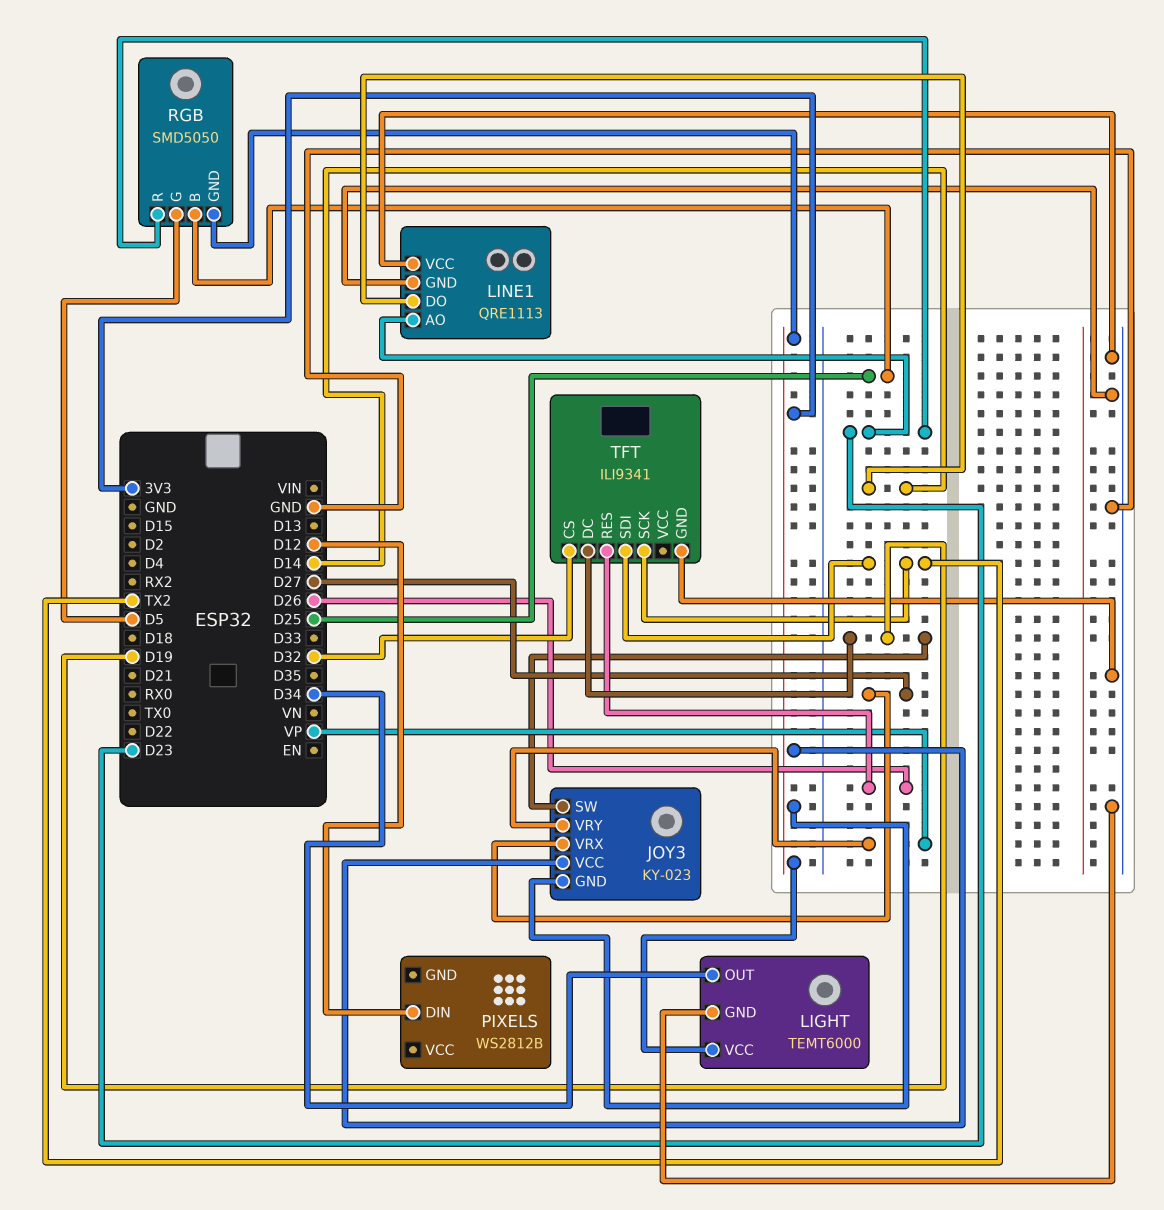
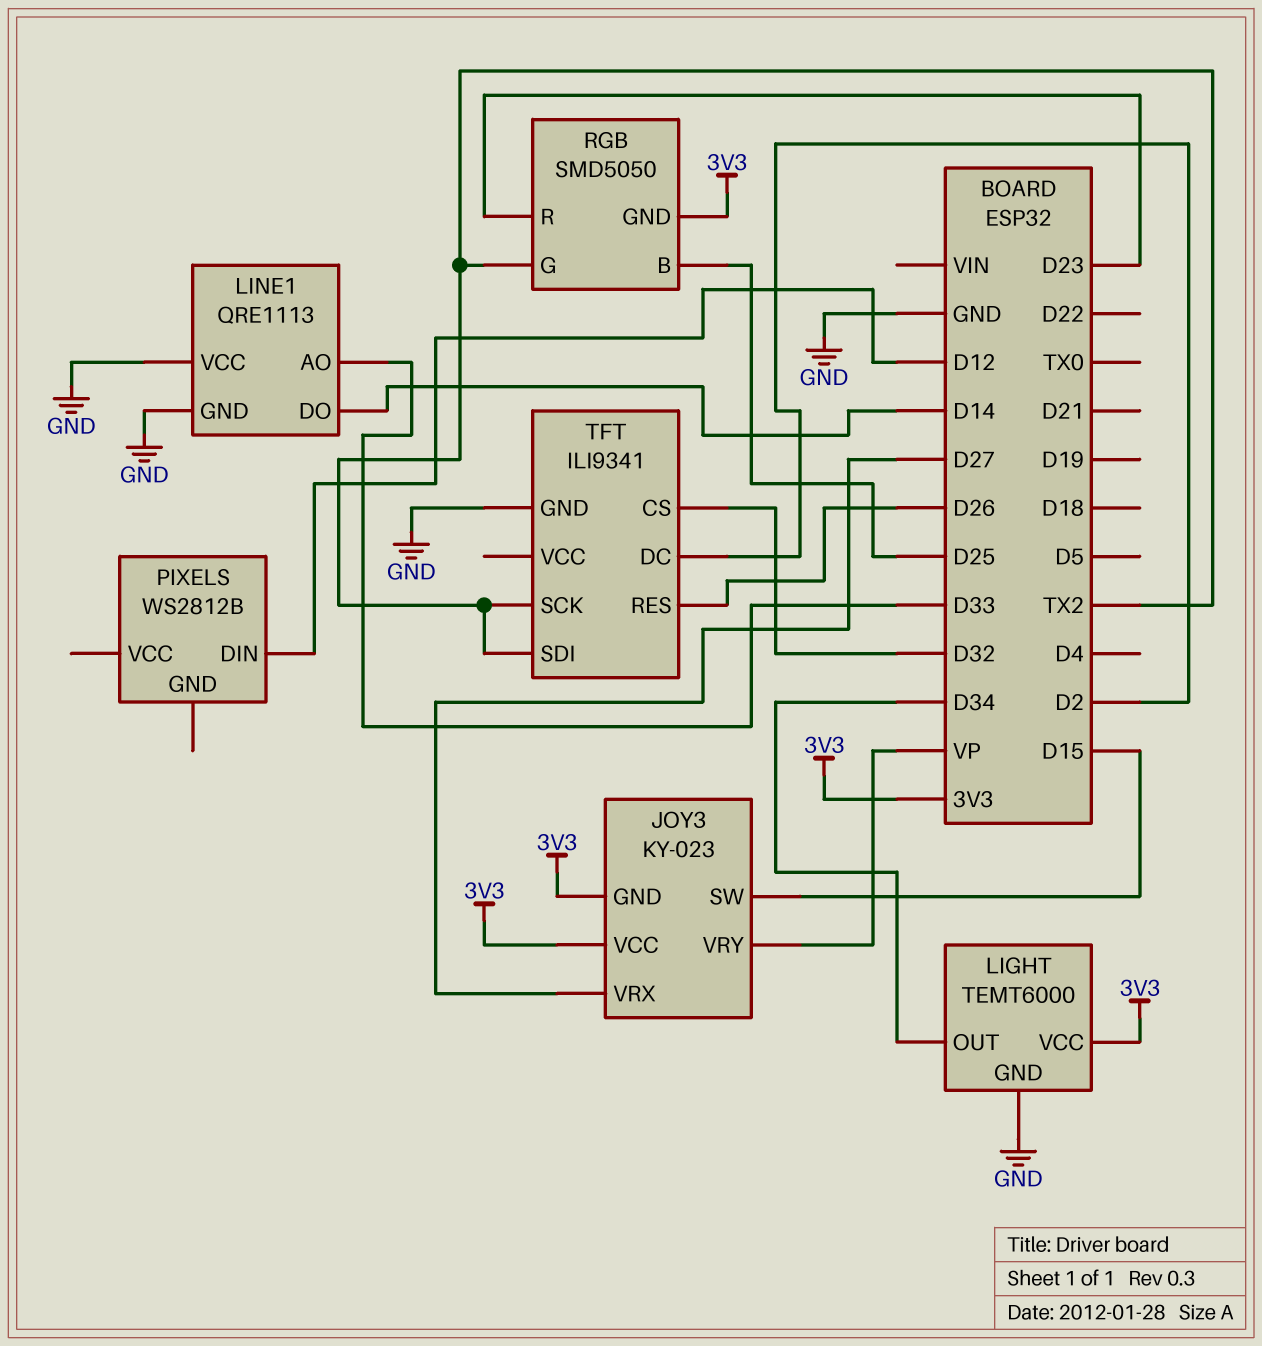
JOY3 pin SW: D19 -> D15
LINE1 pin AO: D23 -> D33
RGB pin G: D5 -> TX2
TFT pin DC: D19 -> D2

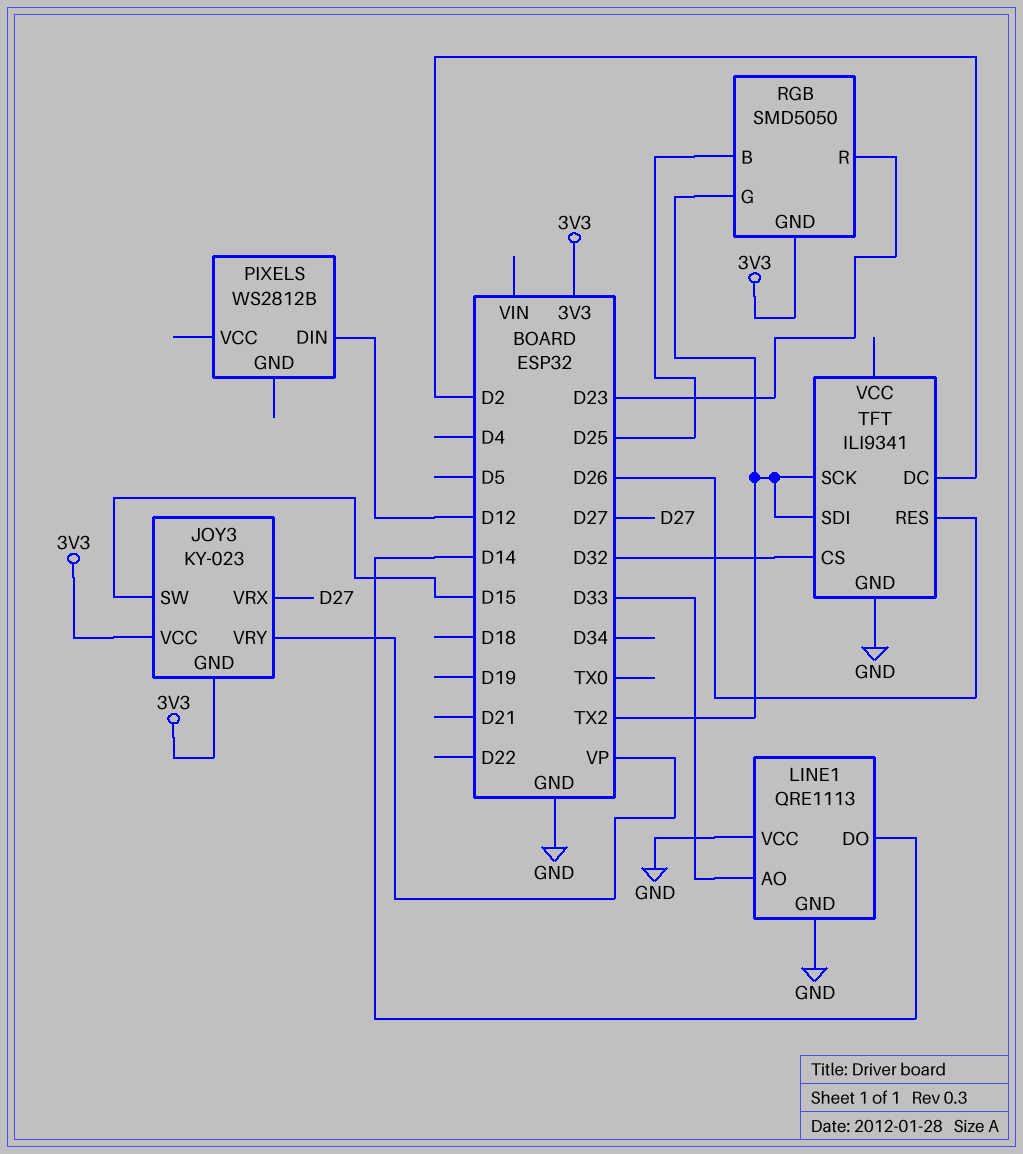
LIGHT: TEMT6000 -> none
LIGHT pin GND: GND -> none
LIGHT pin OUT: D34 -> none
LIGHT pin VCC: 3V3 -> none

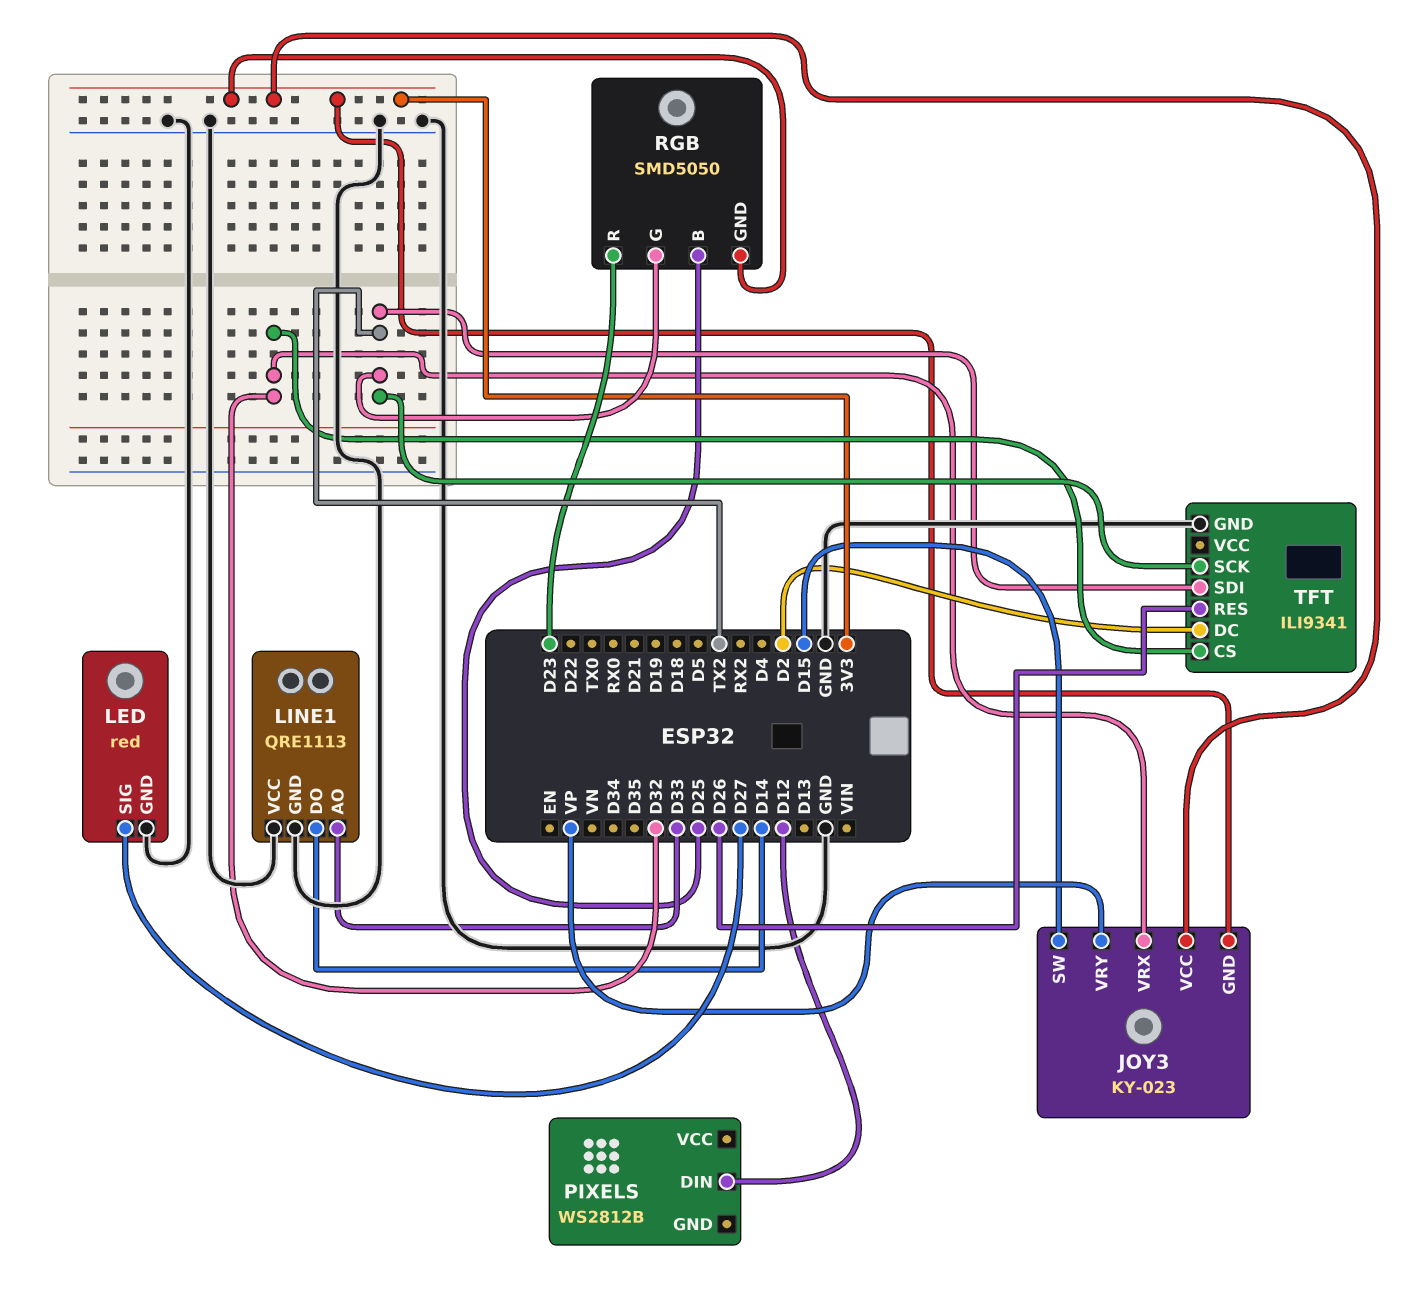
JOY3 pin VRX: D27 -> D32
LED: none -> red
LED pin GND: none -> GND
LED pin SIG: none -> D27

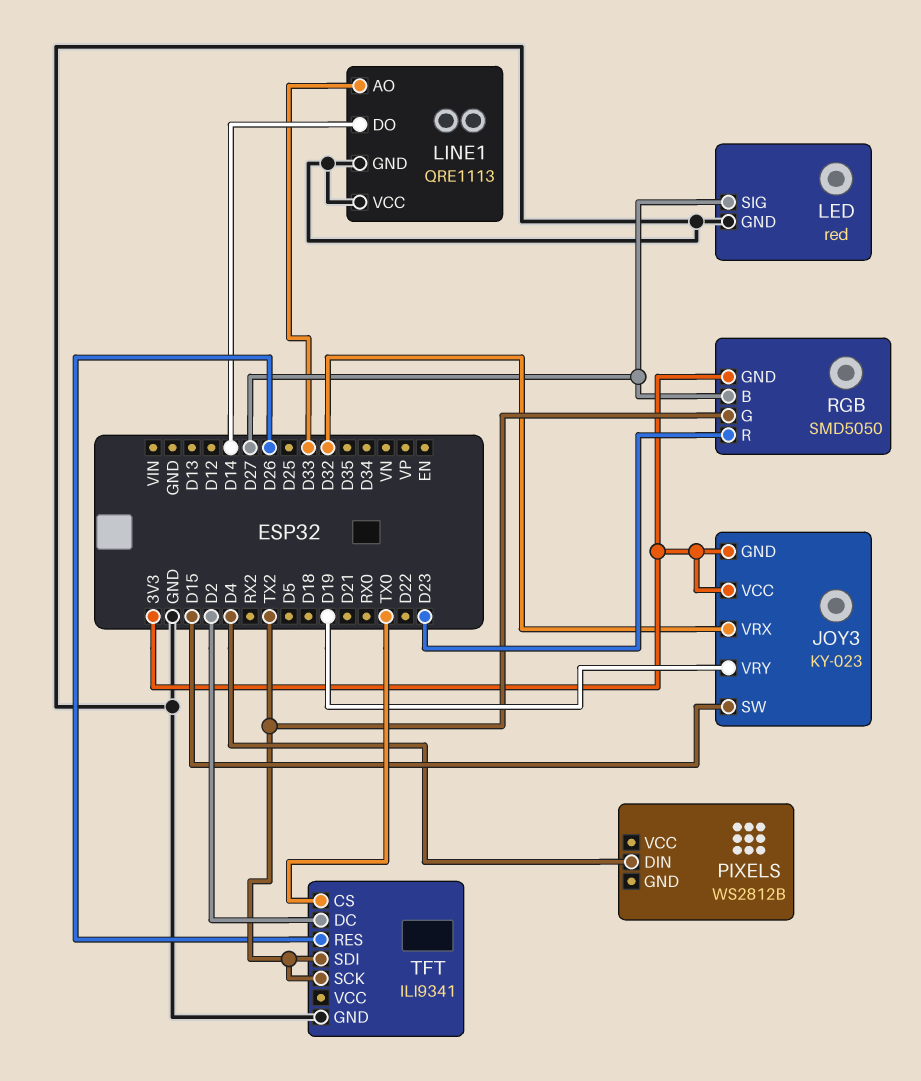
JOY3 pin VRY: VP -> D19
PIXELS pin DIN: D12 -> D4
RGB pin B: D25 -> D27
TFT pin CS: D32 -> TX0

